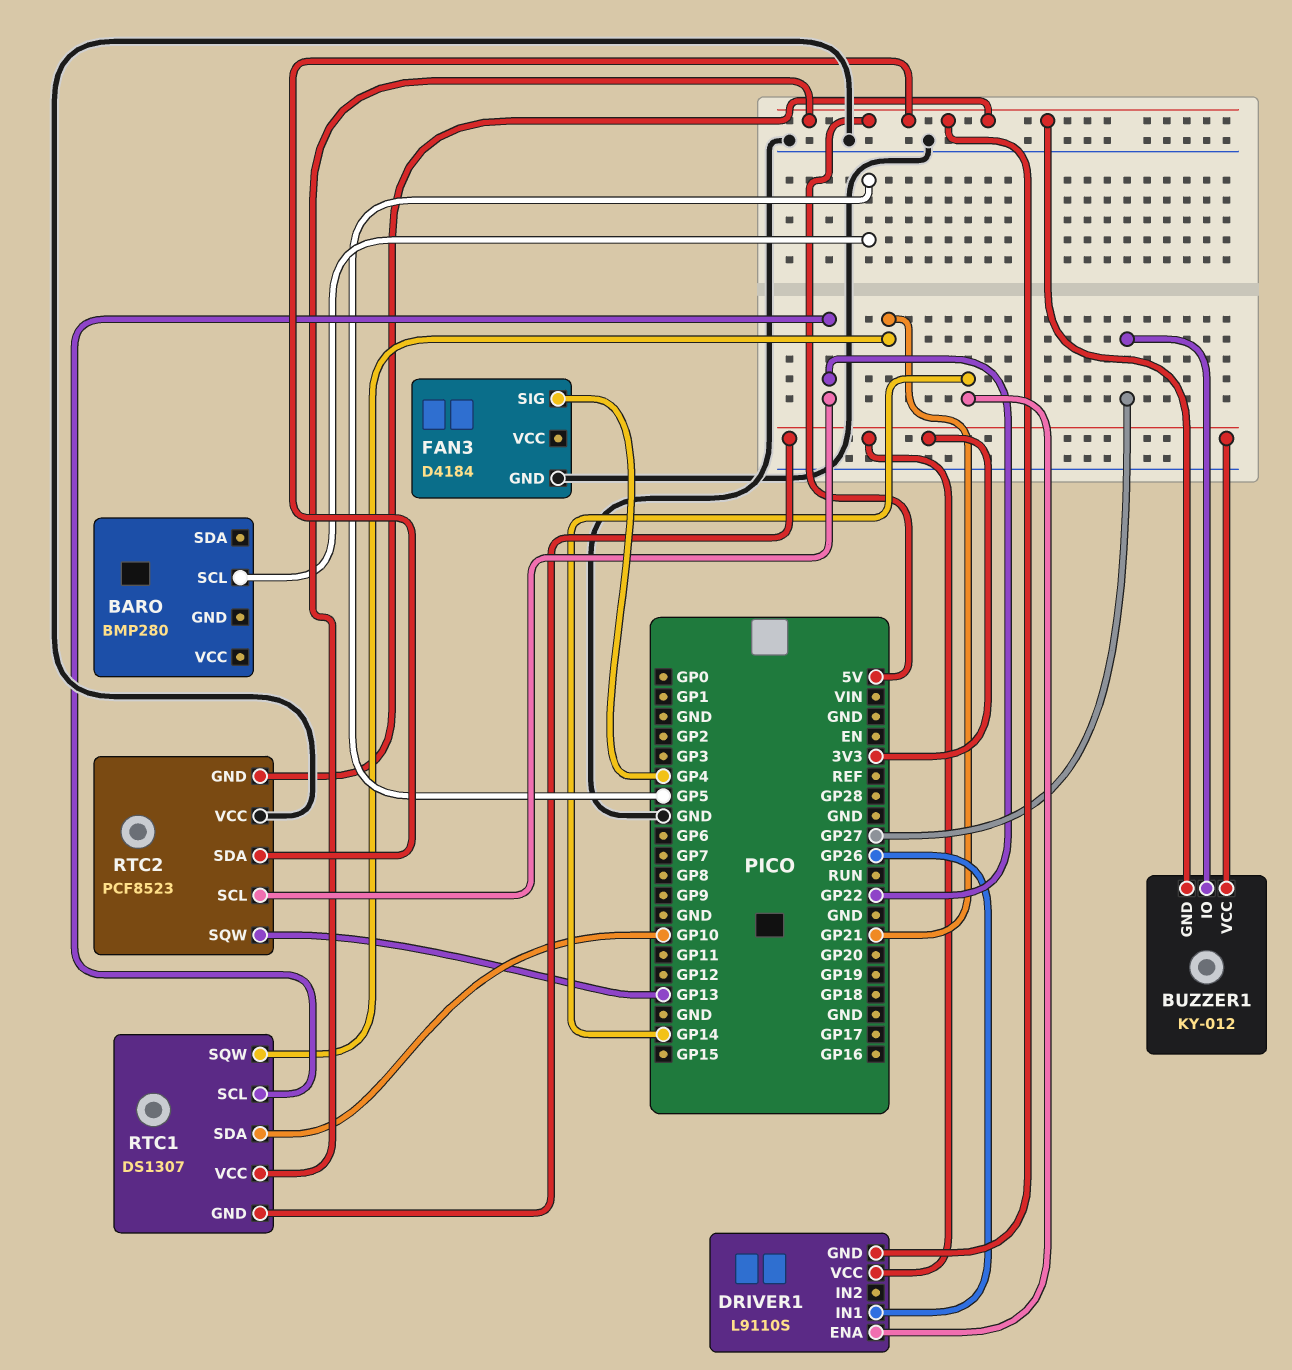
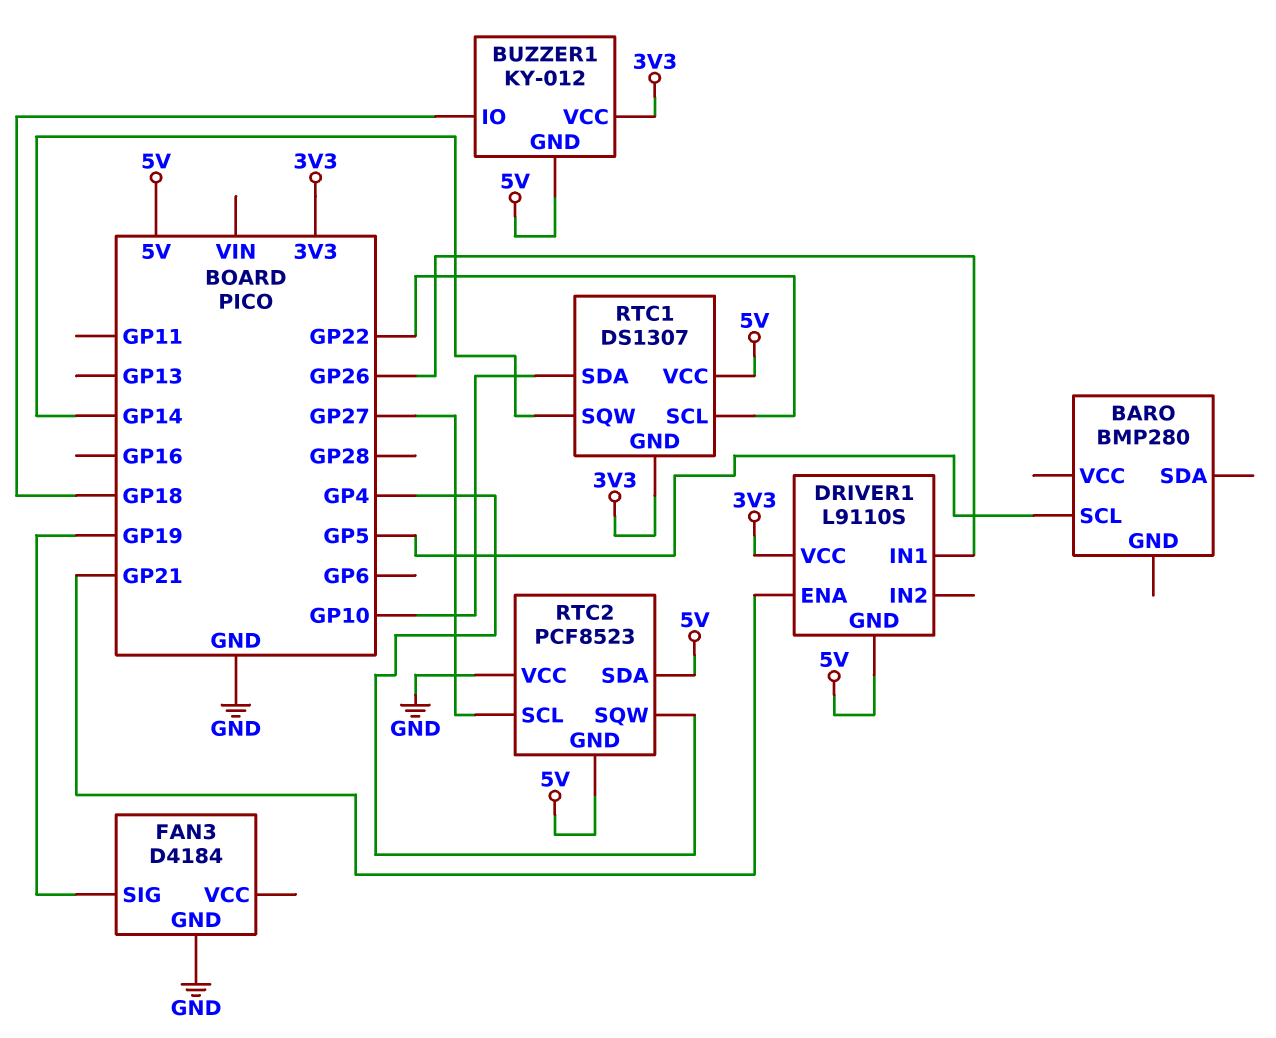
BUZZER1 pin IO: GP27 -> GP18
DRIVER1 pin ENA: GP14 -> GP21
FAN3 pin SIG: GP4 -> GP19
RTC1 pin SQW: GP21 -> GP14
RTC2 pin SCL: GP22 -> GP27
RTC2 pin SQW: GP13 -> GP4

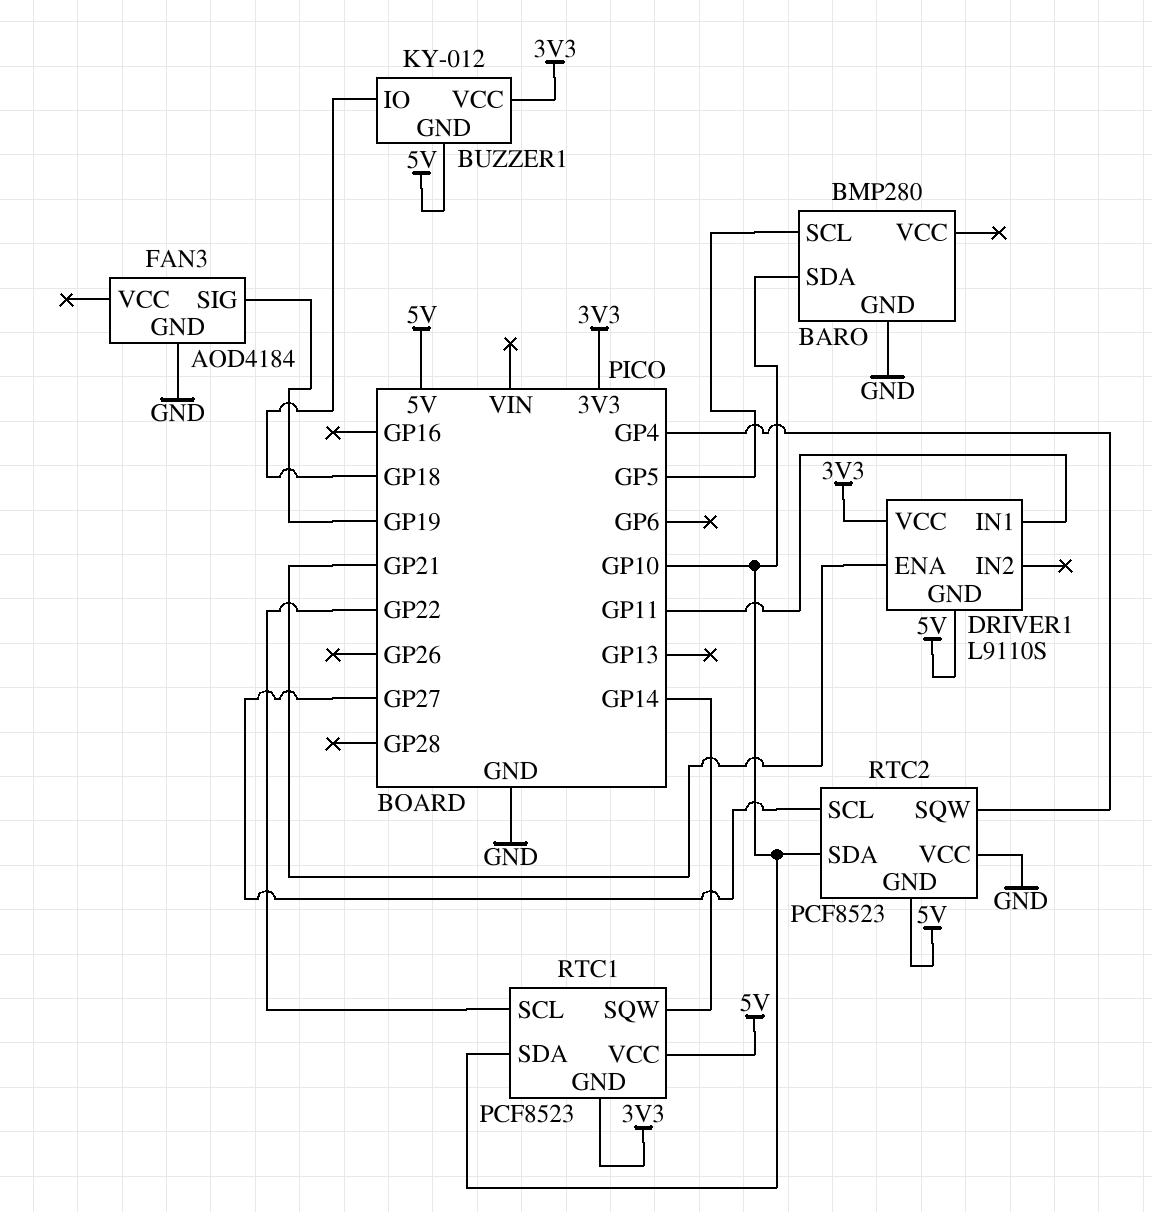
BARO pin GND: none -> GND
BARO pin SDA: none -> GP10
DRIVER1 pin IN1: GP26 -> GP11
FAN3: D4184 -> AOD4184
RTC1: DS1307 -> PCF8523
RTC2 pin SDA: 5V -> GP10

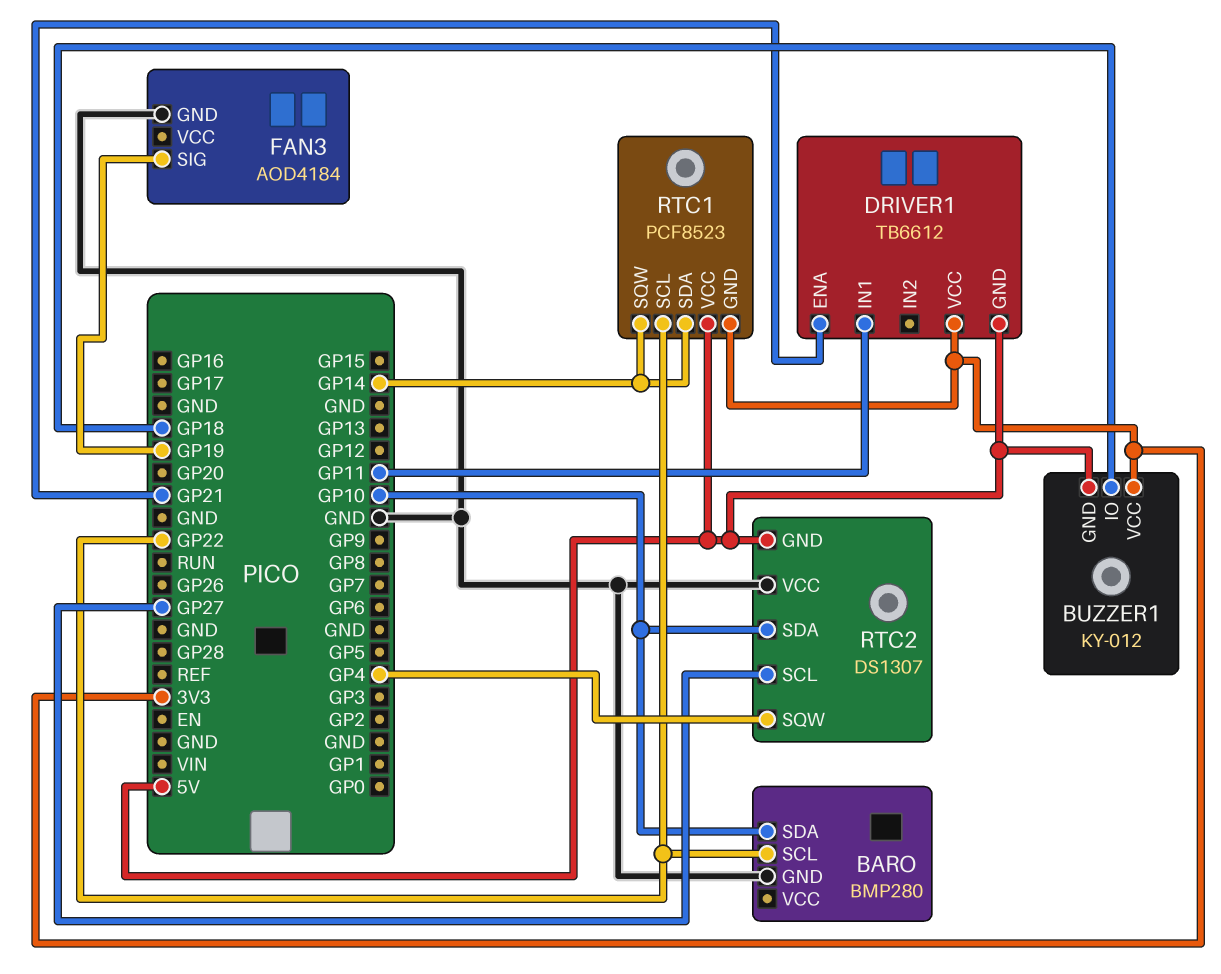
BARO pin SCL: GP5 -> GP22
DRIVER1: L9110S -> TB6612
RTC1 pin SDA: GP10 -> GP14
RTC2: PCF8523 -> DS1307

